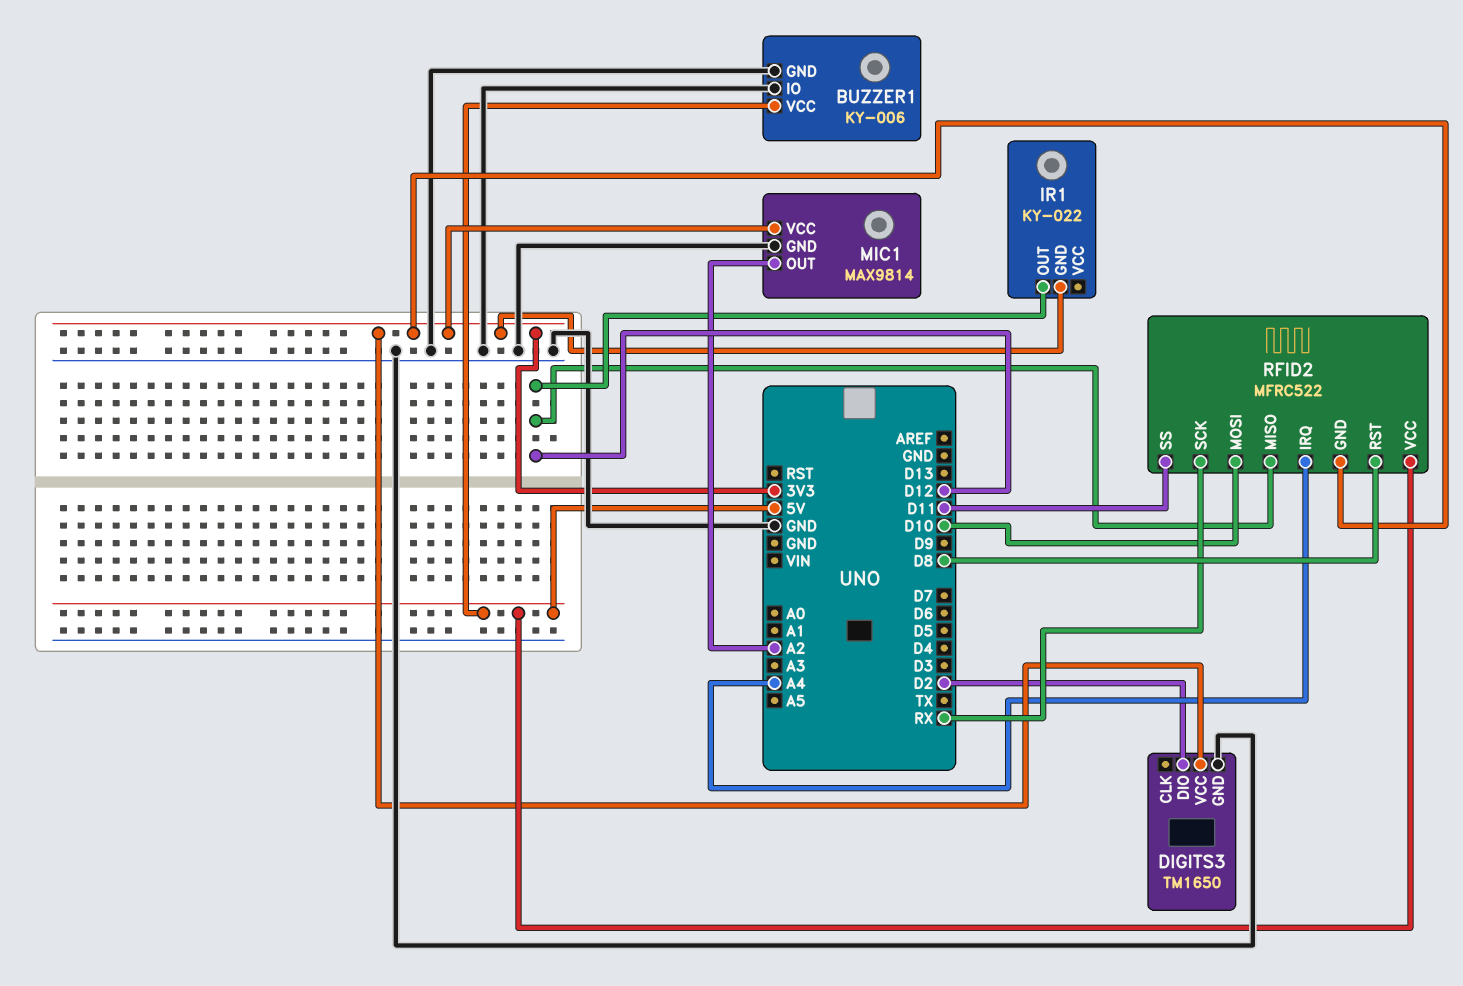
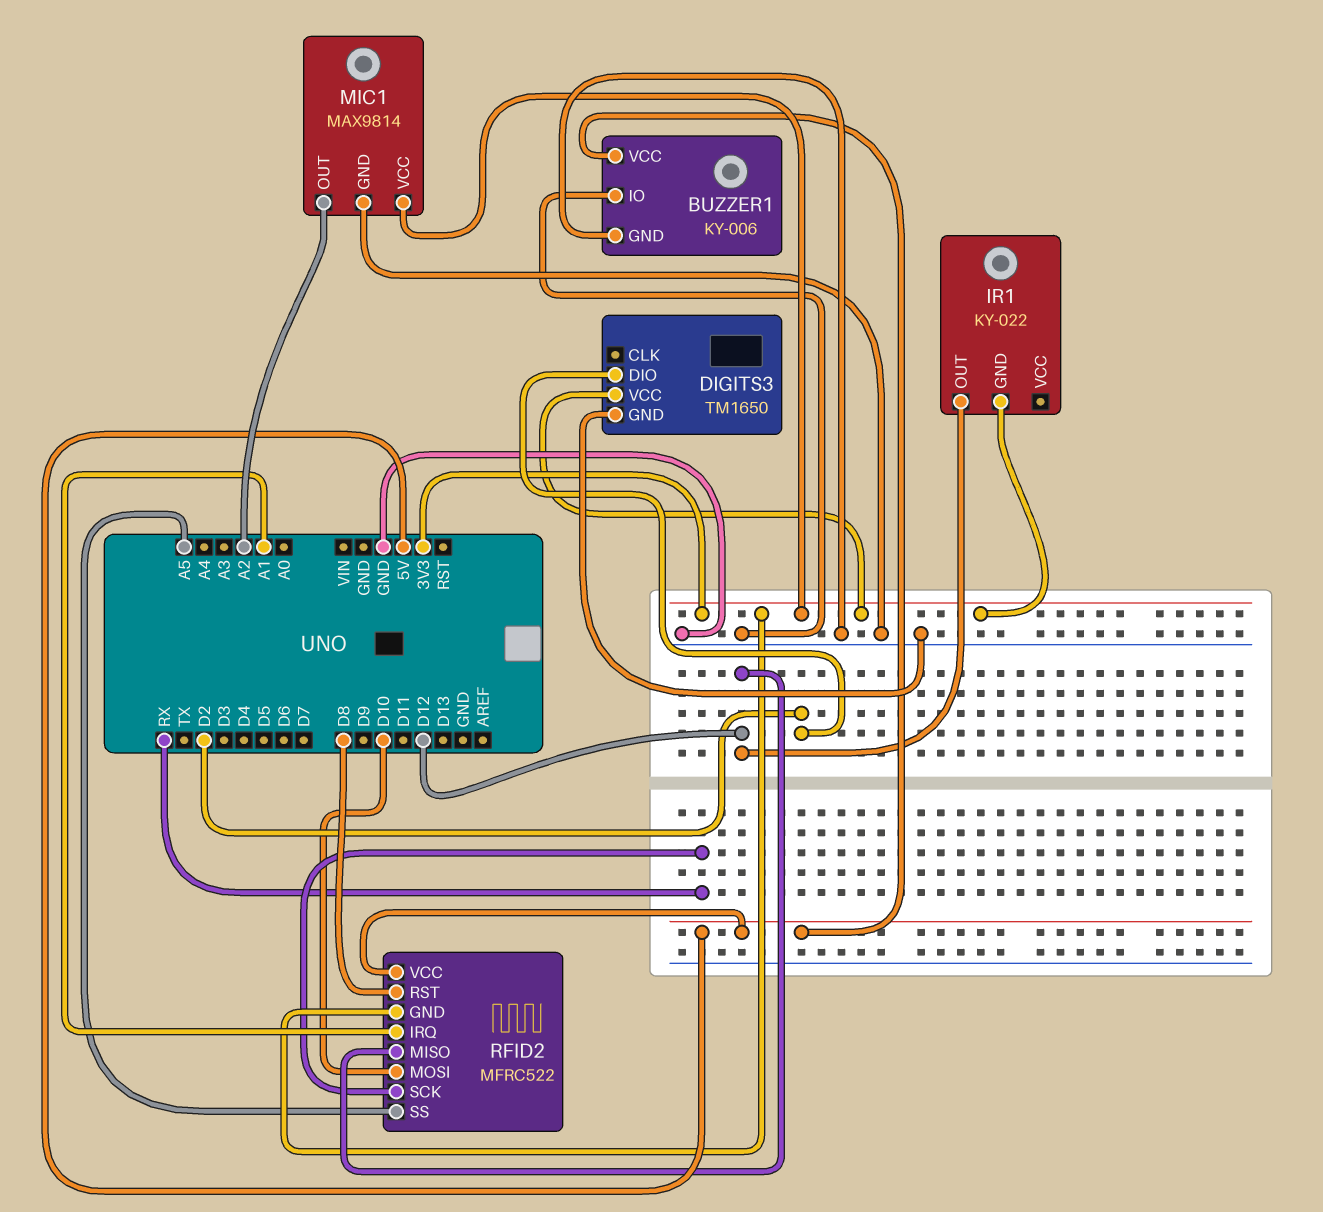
RFID2 pin IRQ: A4 -> A1
RFID2 pin SS: D11 -> A5

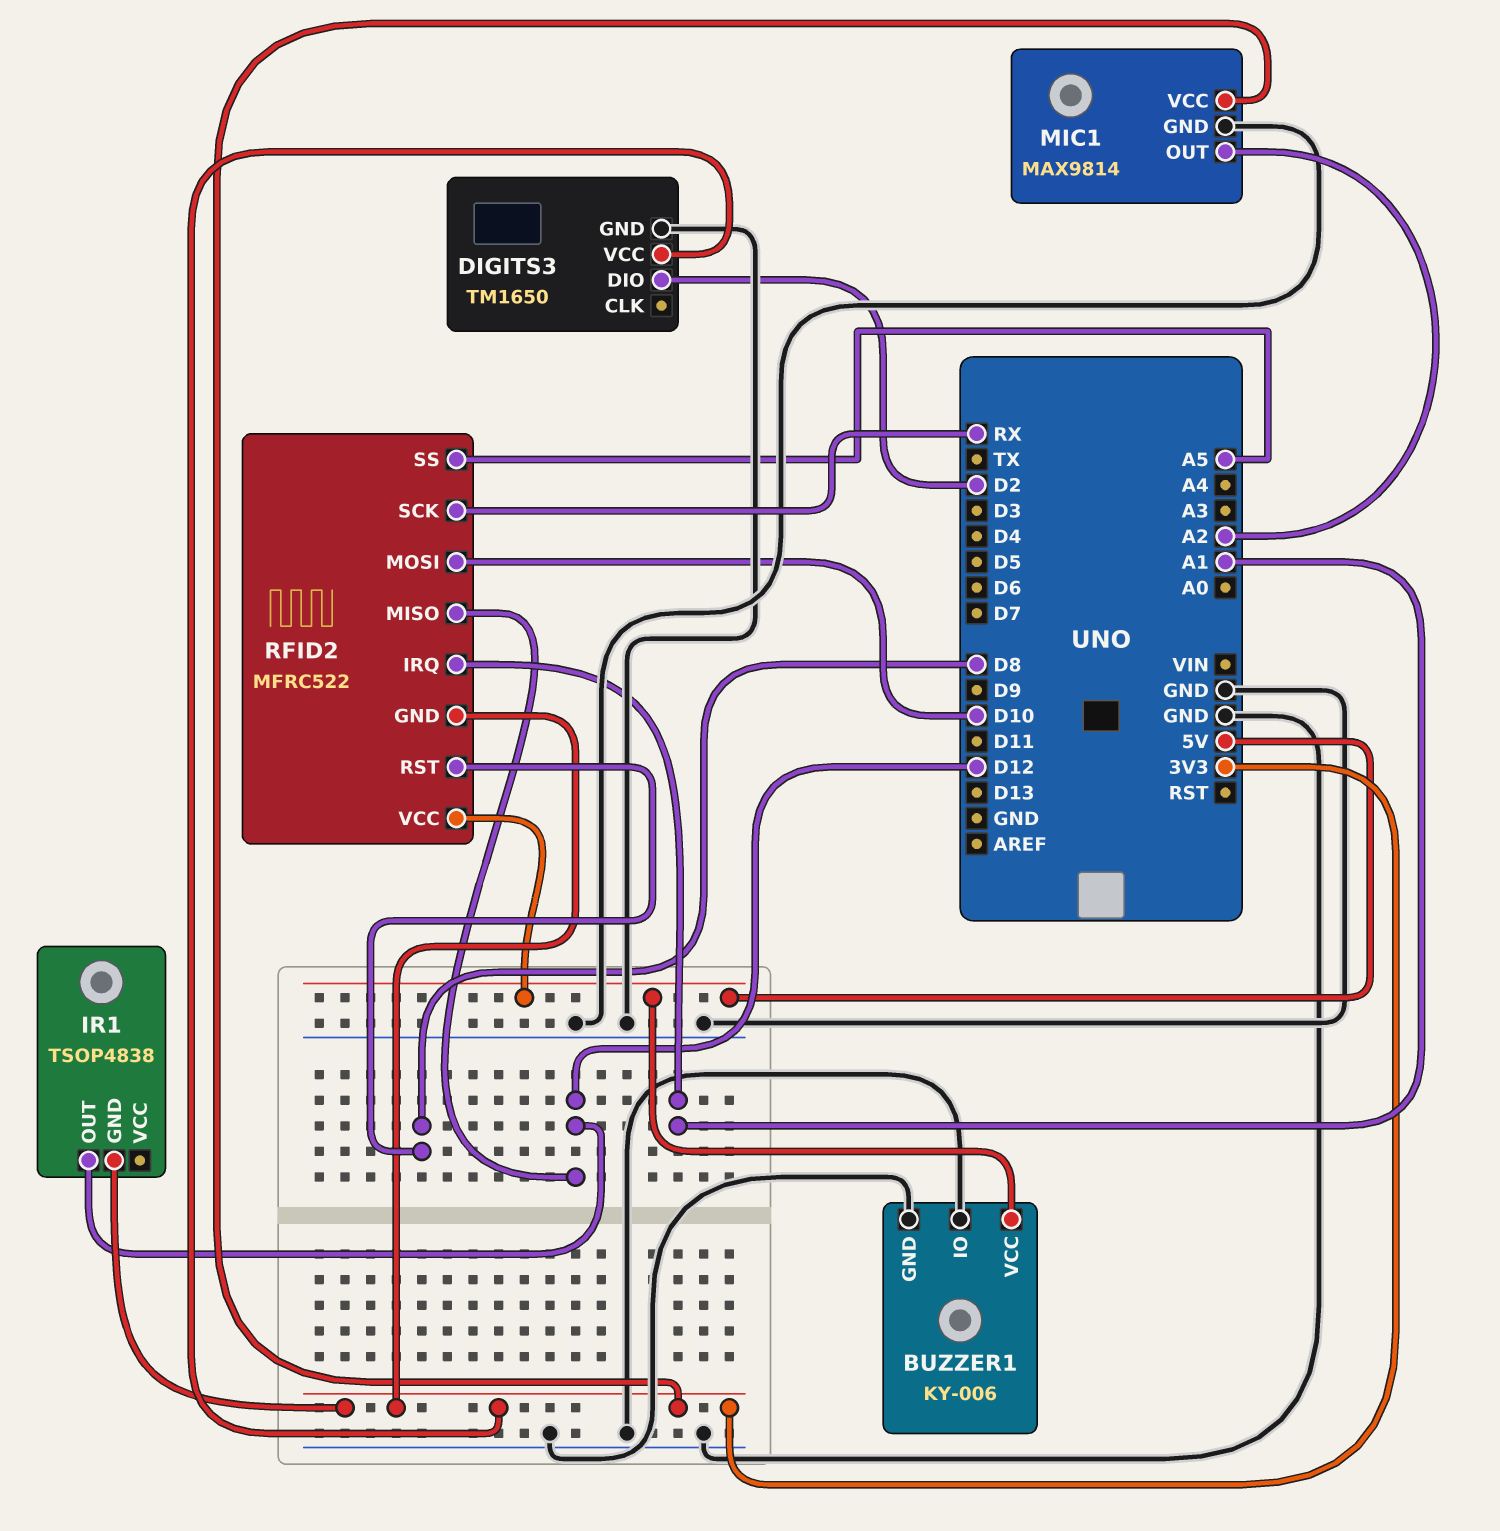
IR1: KY-022 -> TSOP4838

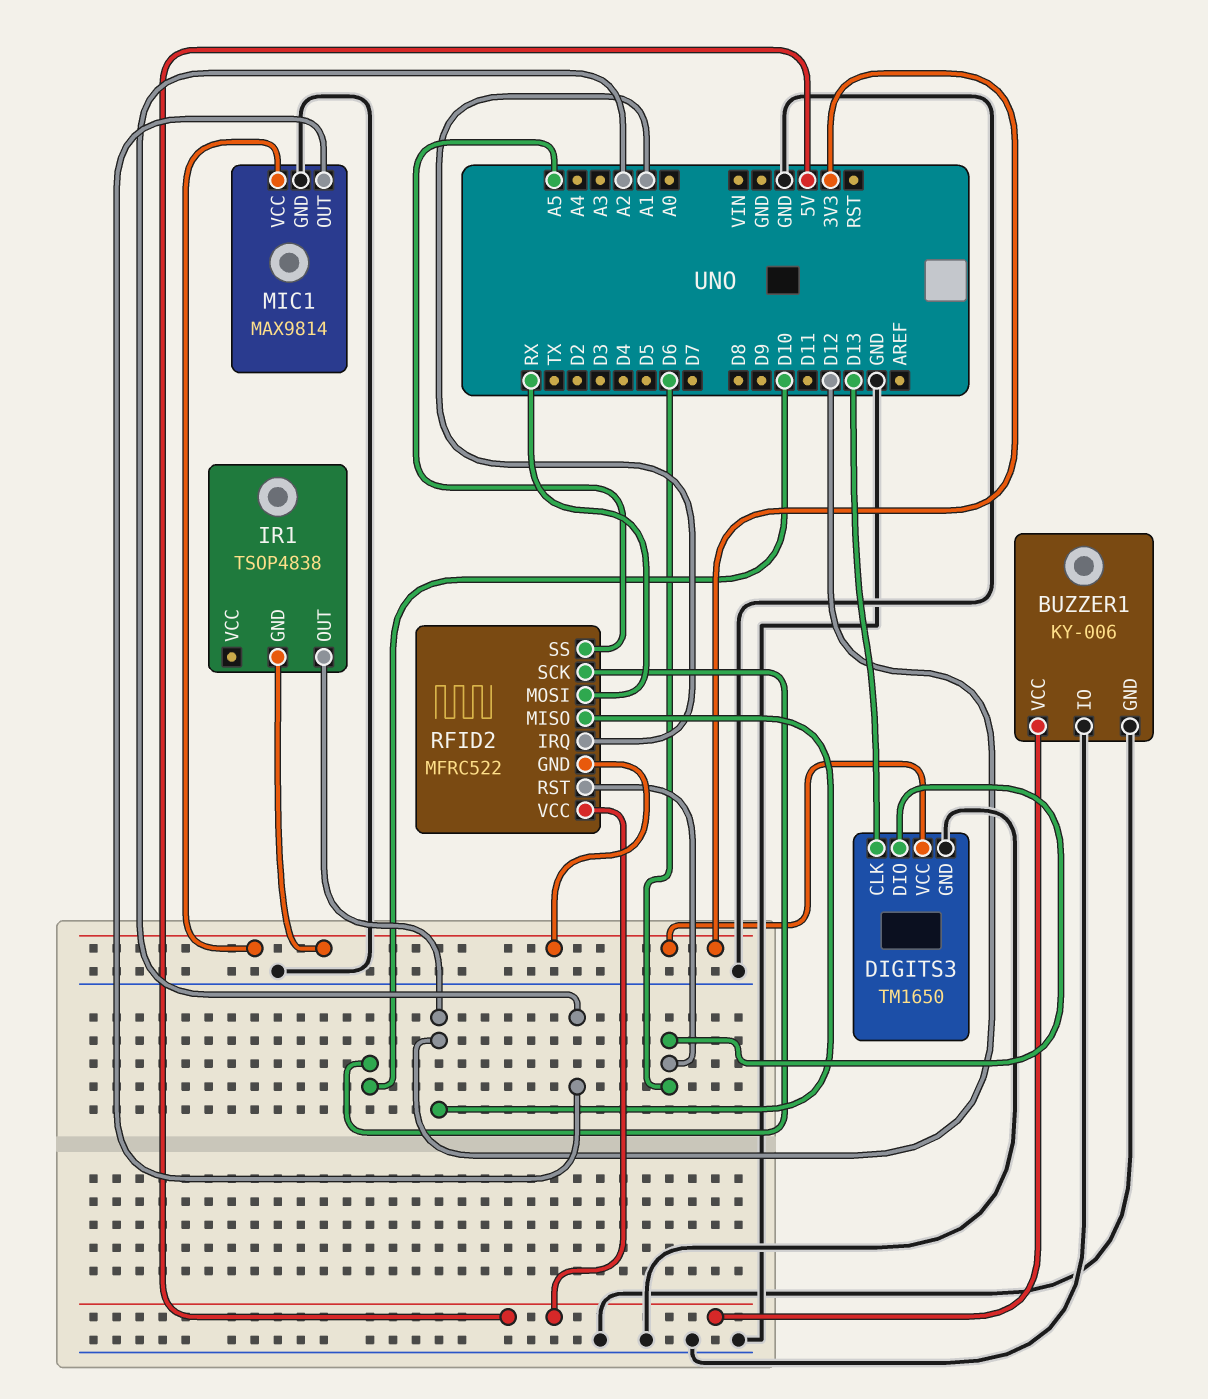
DIGITS3 pin CLK: none -> D13
DIGITS3 pin DIO: D2 -> D6
RFID2 pin MOSI: D10 -> RX
RFID2 pin RST: D8 -> D6
RFID2 pin SCK: RX -> D10

